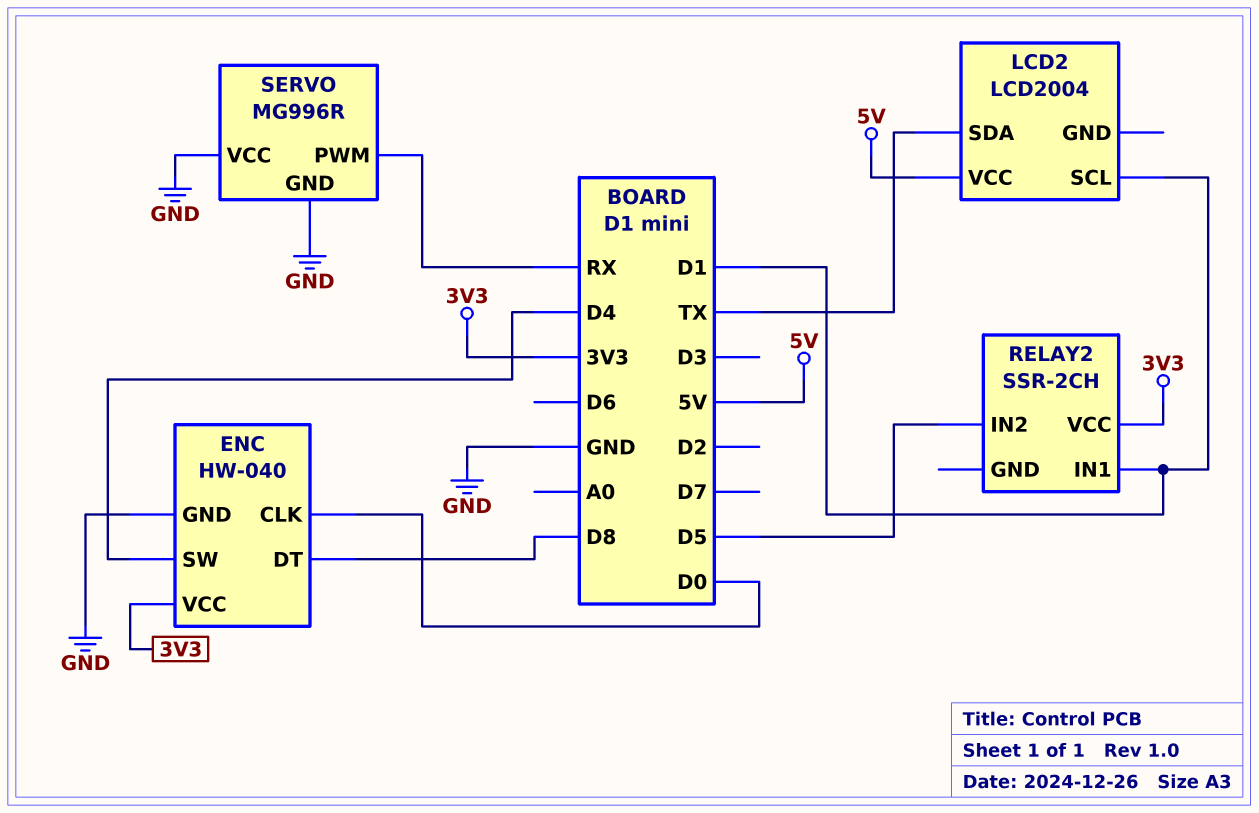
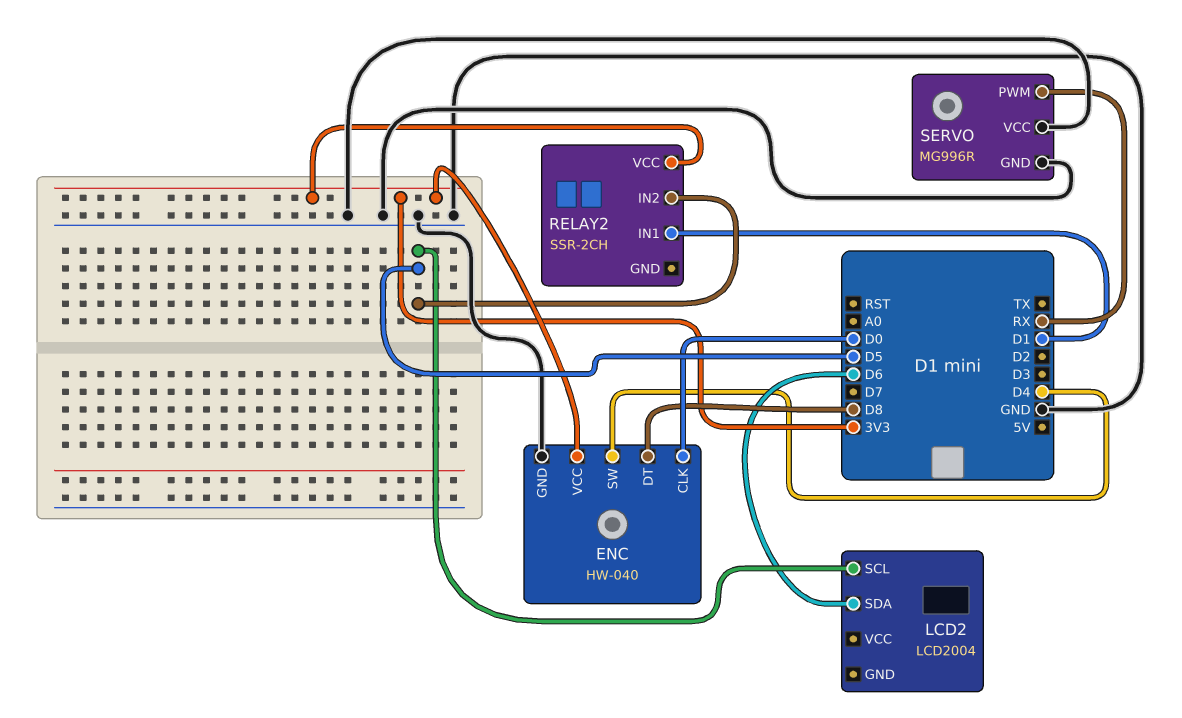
LCD2 pin SCL: D1 -> D5
LCD2 pin SDA: TX -> D6
LCD2 pin VCC: 5V -> none

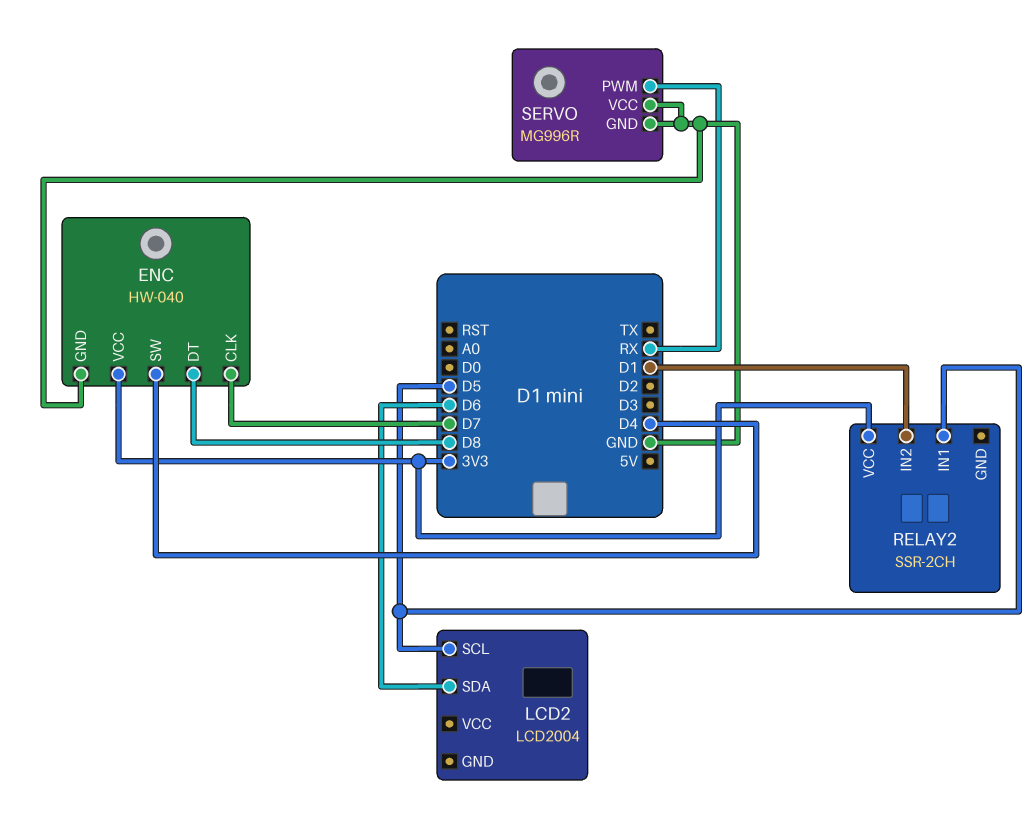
ENC pin CLK: D0 -> D7
RELAY2 pin IN1: D1 -> D5
RELAY2 pin IN2: D5 -> D1

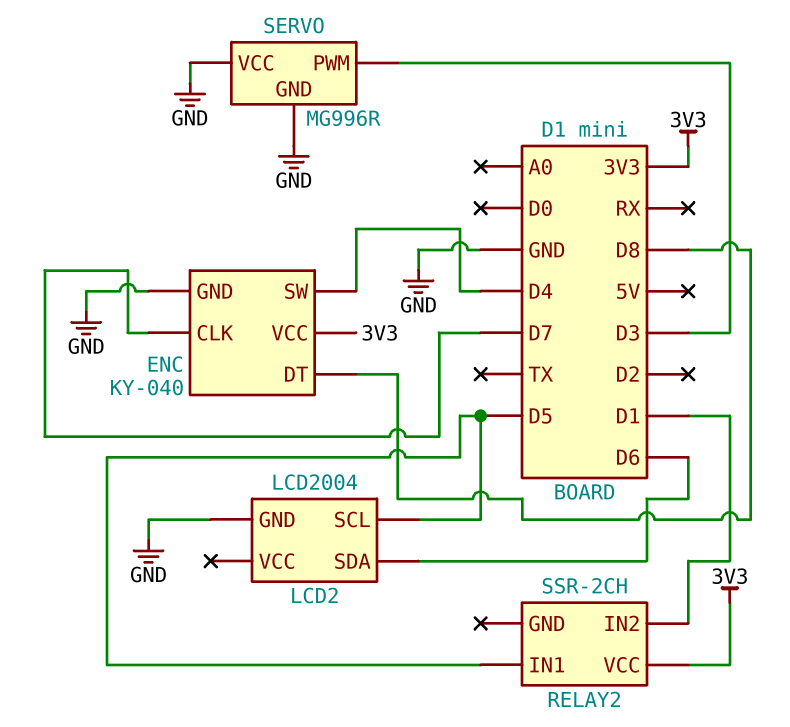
ENC: HW-040 -> KY-040
LCD2 pin GND: none -> GND
SERVO pin PWM: RX -> D3

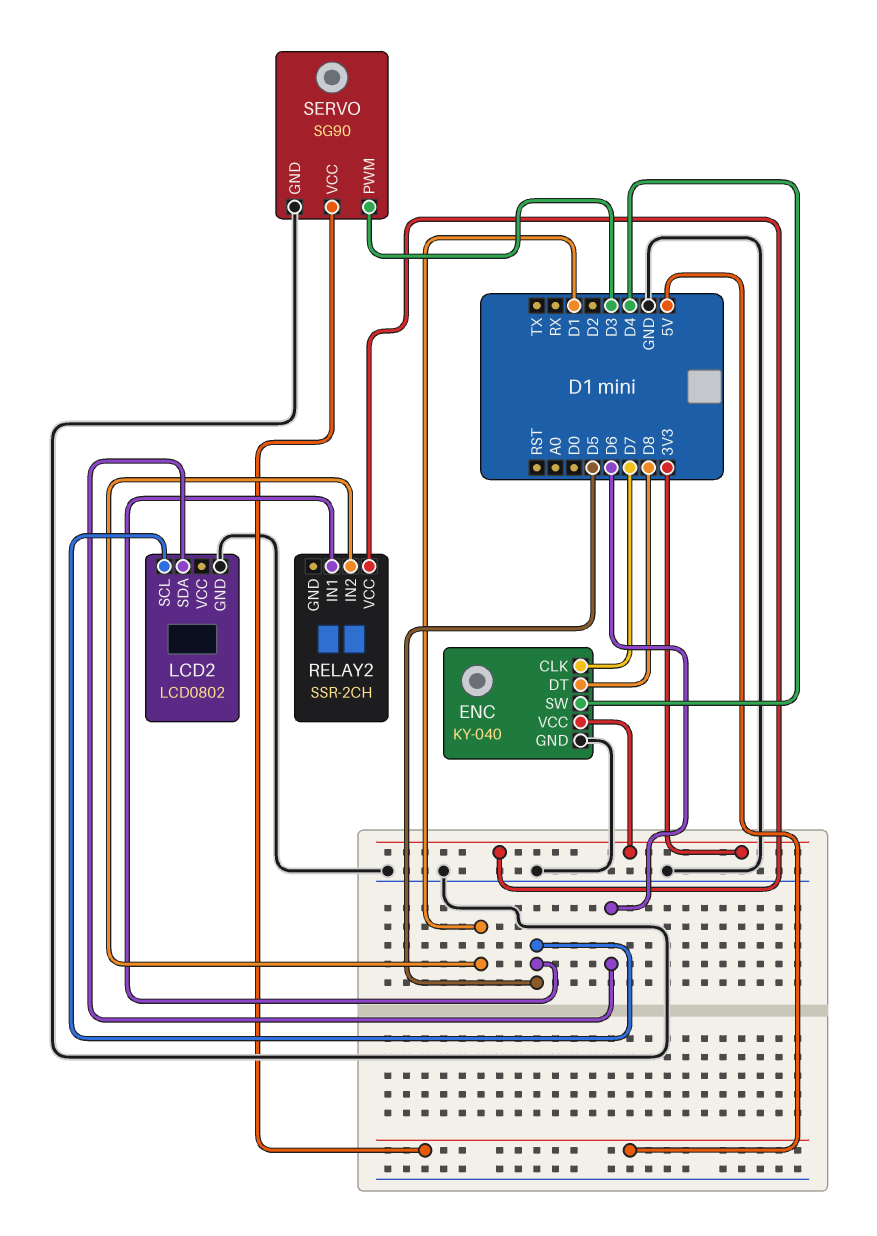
LCD2: LCD2004 -> LCD0802
SERVO: MG996R -> SG90
SERVO pin VCC: GND -> 5V

